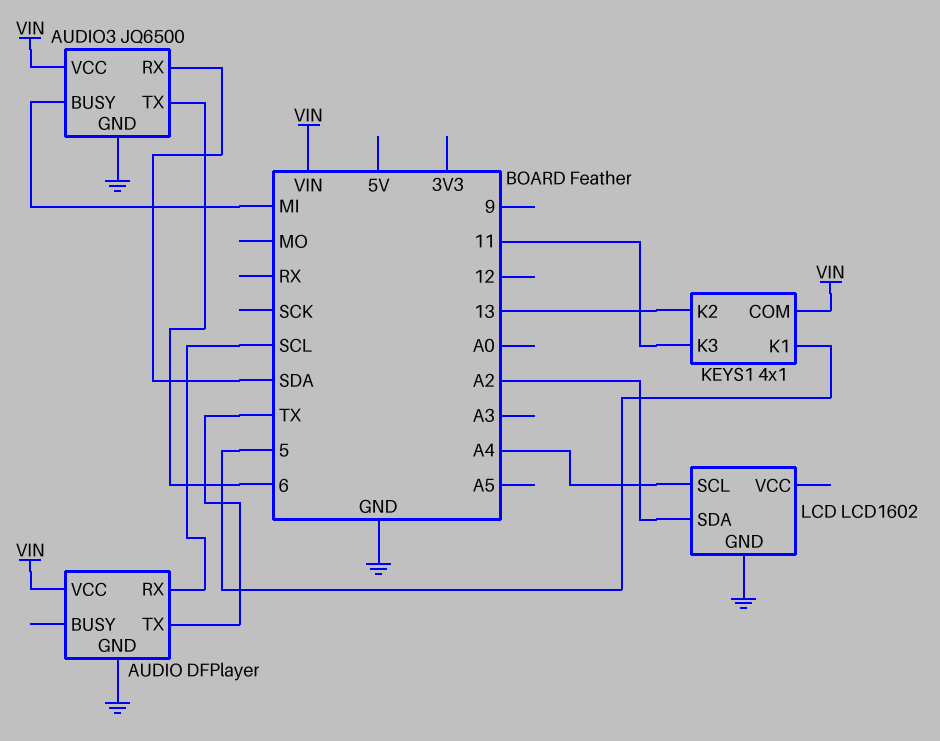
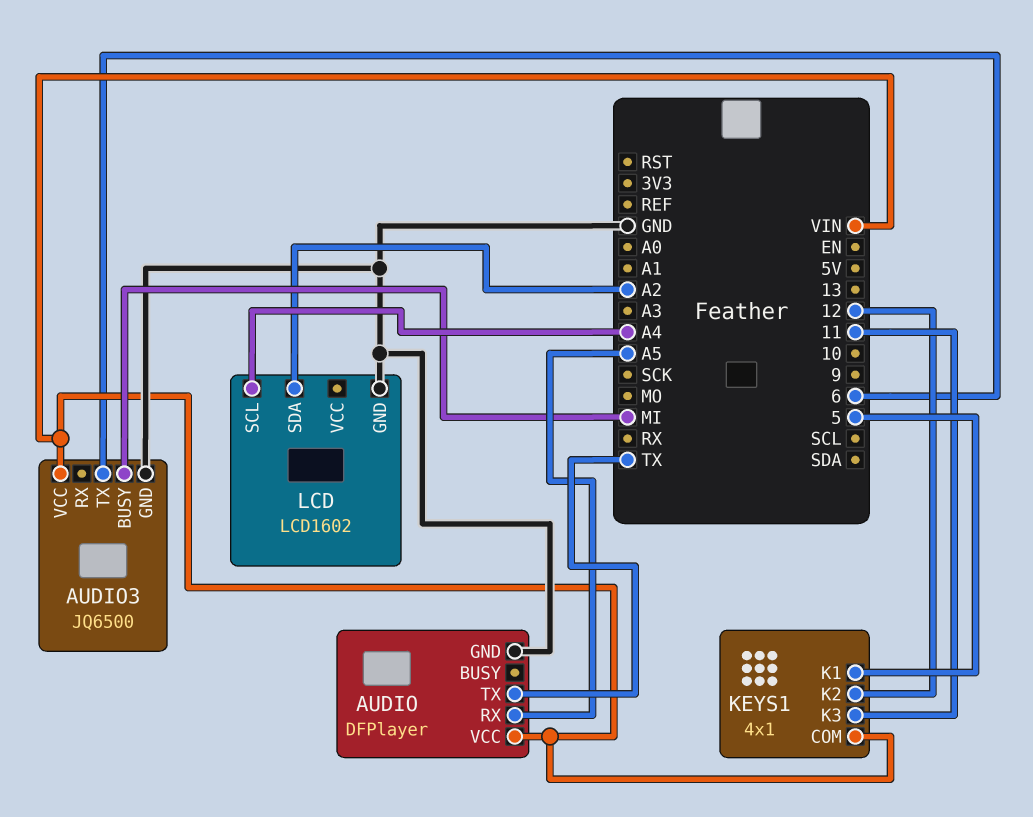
AUDIO pin RX: SCL -> A5
AUDIO3 pin RX: SDA -> none
KEYS1 pin K2: 13 -> 12

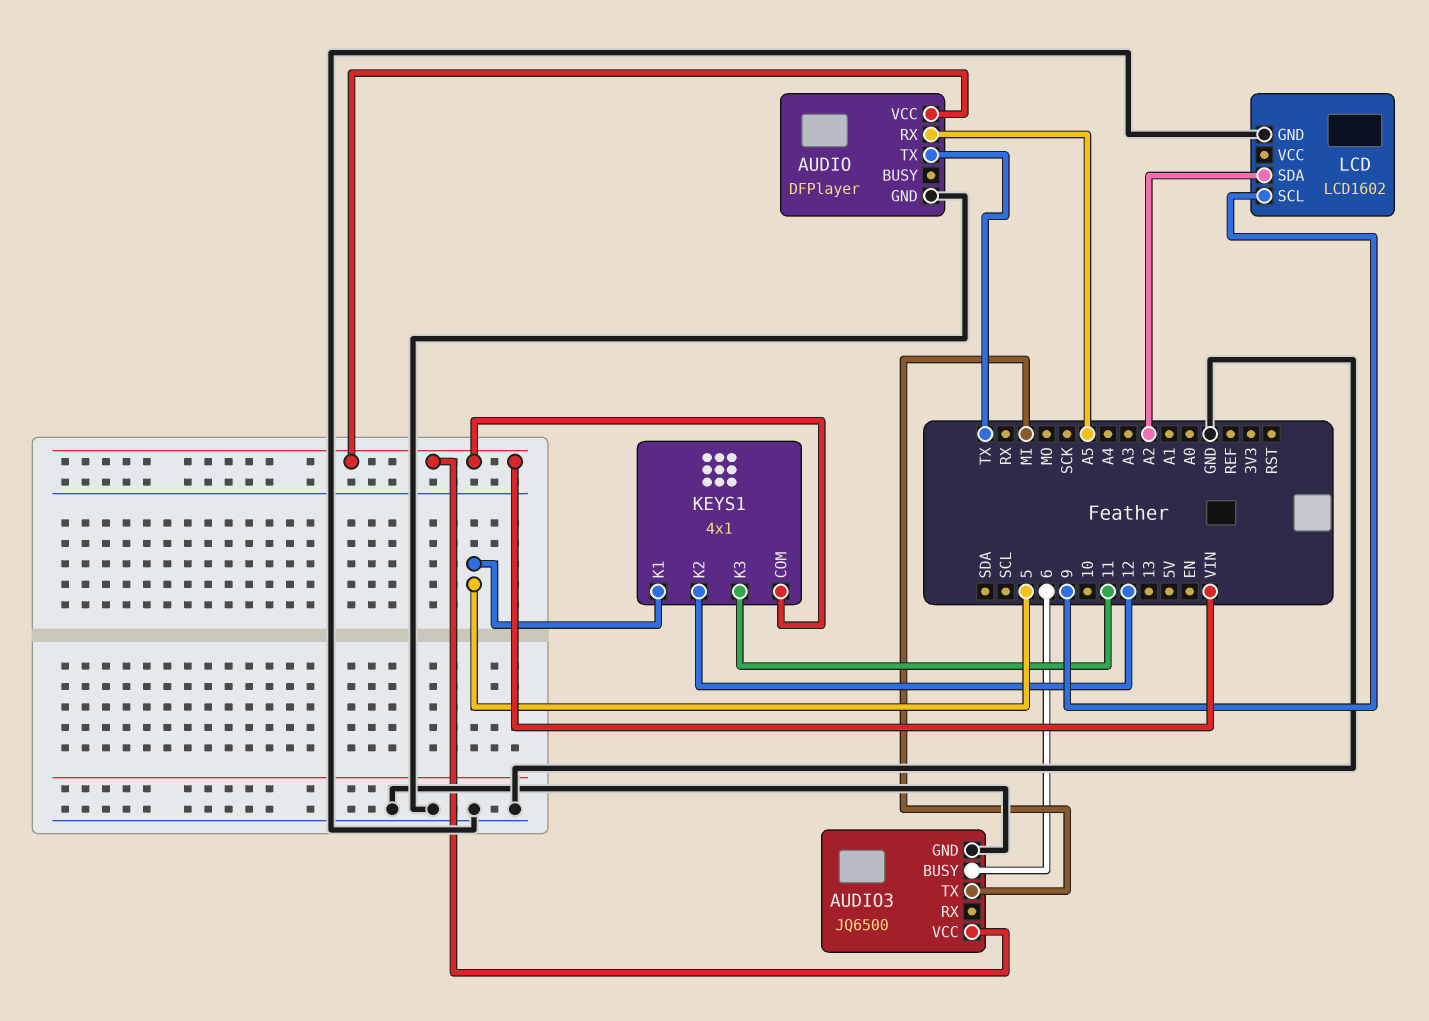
AUDIO3 pin BUSY: MI -> 6
AUDIO3 pin TX: 6 -> MI
LCD pin SCL: A4 -> 9

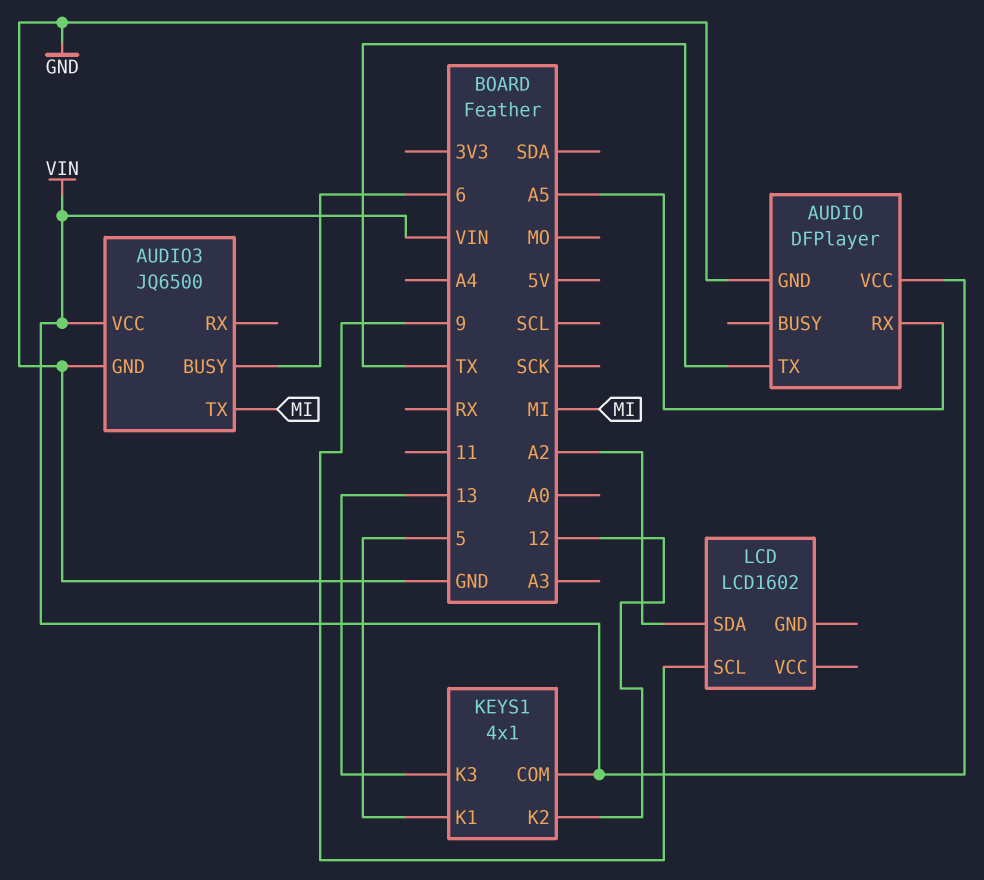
KEYS1 pin K3: 11 -> 13
LCD pin GND: GND -> none

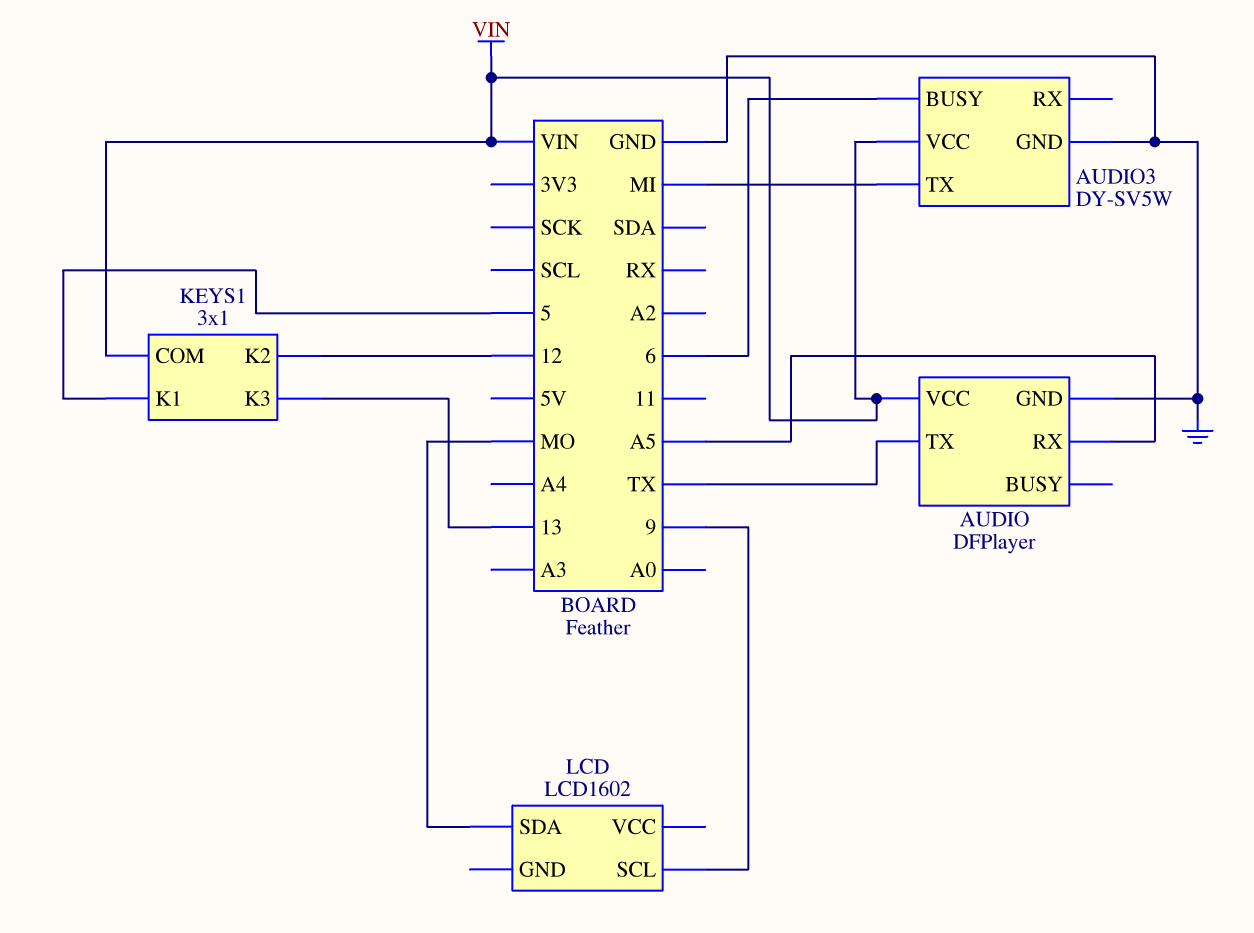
AUDIO3: JQ6500 -> DY-SV5W
KEYS1: 4x1 -> 3x1
LCD pin SDA: A2 -> MO

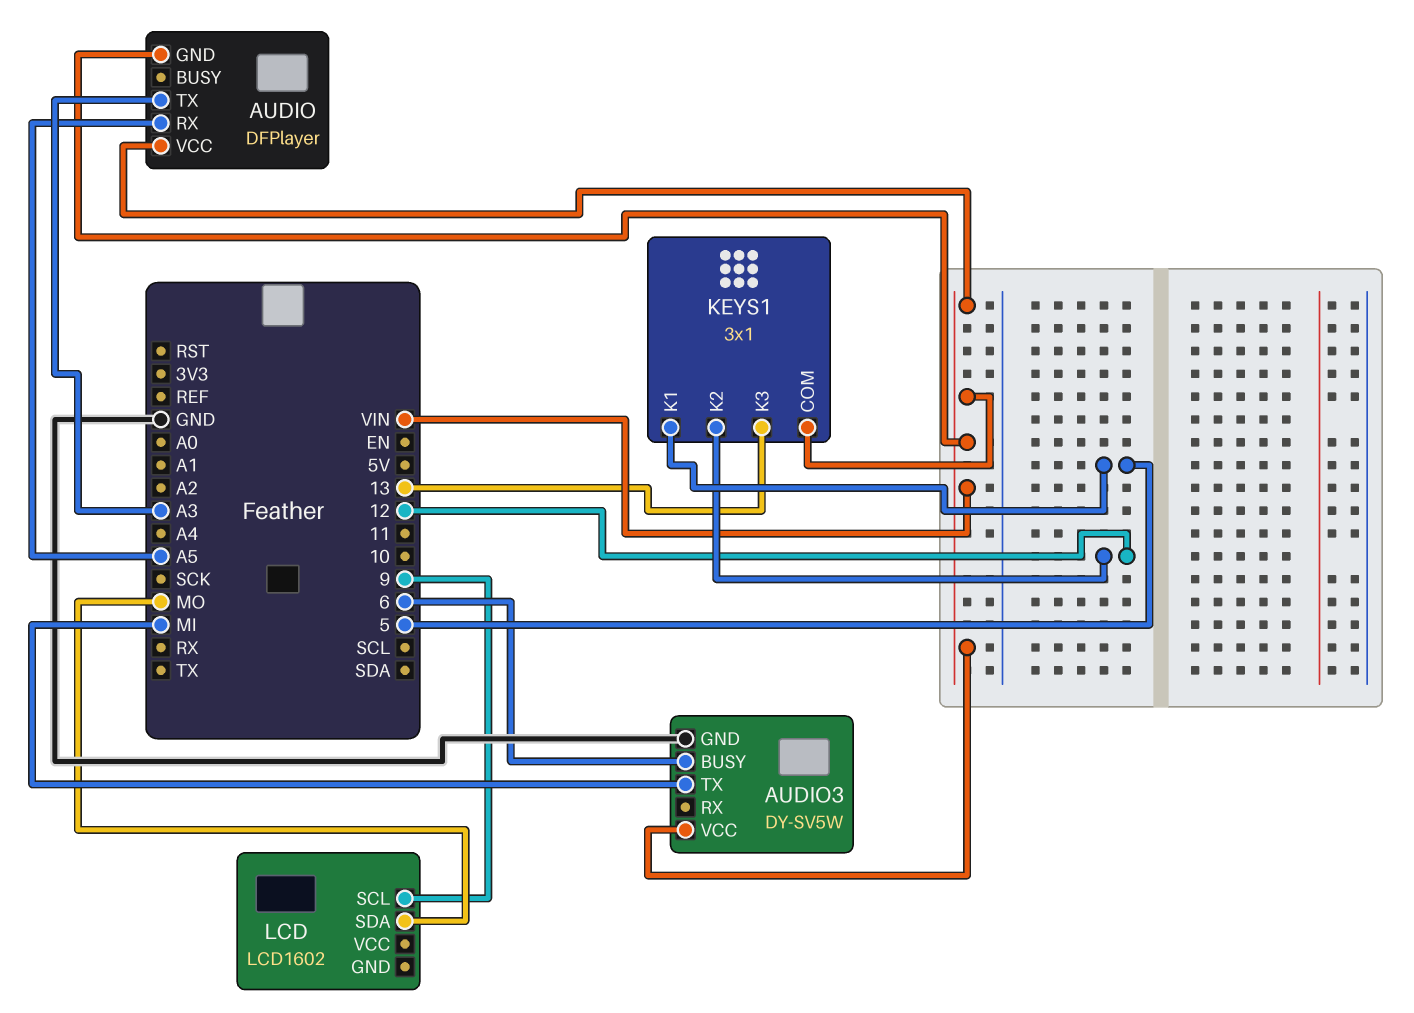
AUDIO pin GND: GND -> VIN
AUDIO pin TX: TX -> A3

